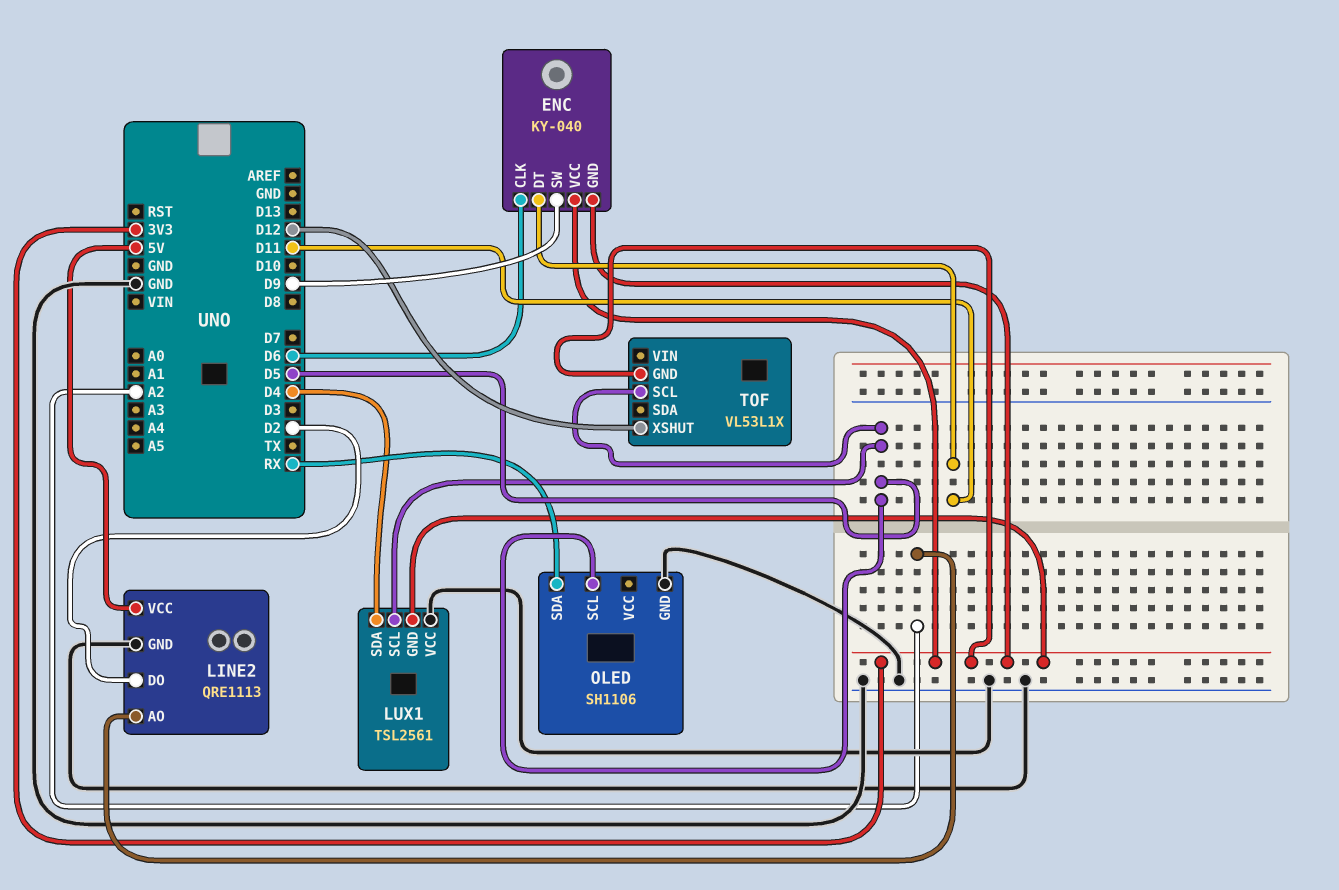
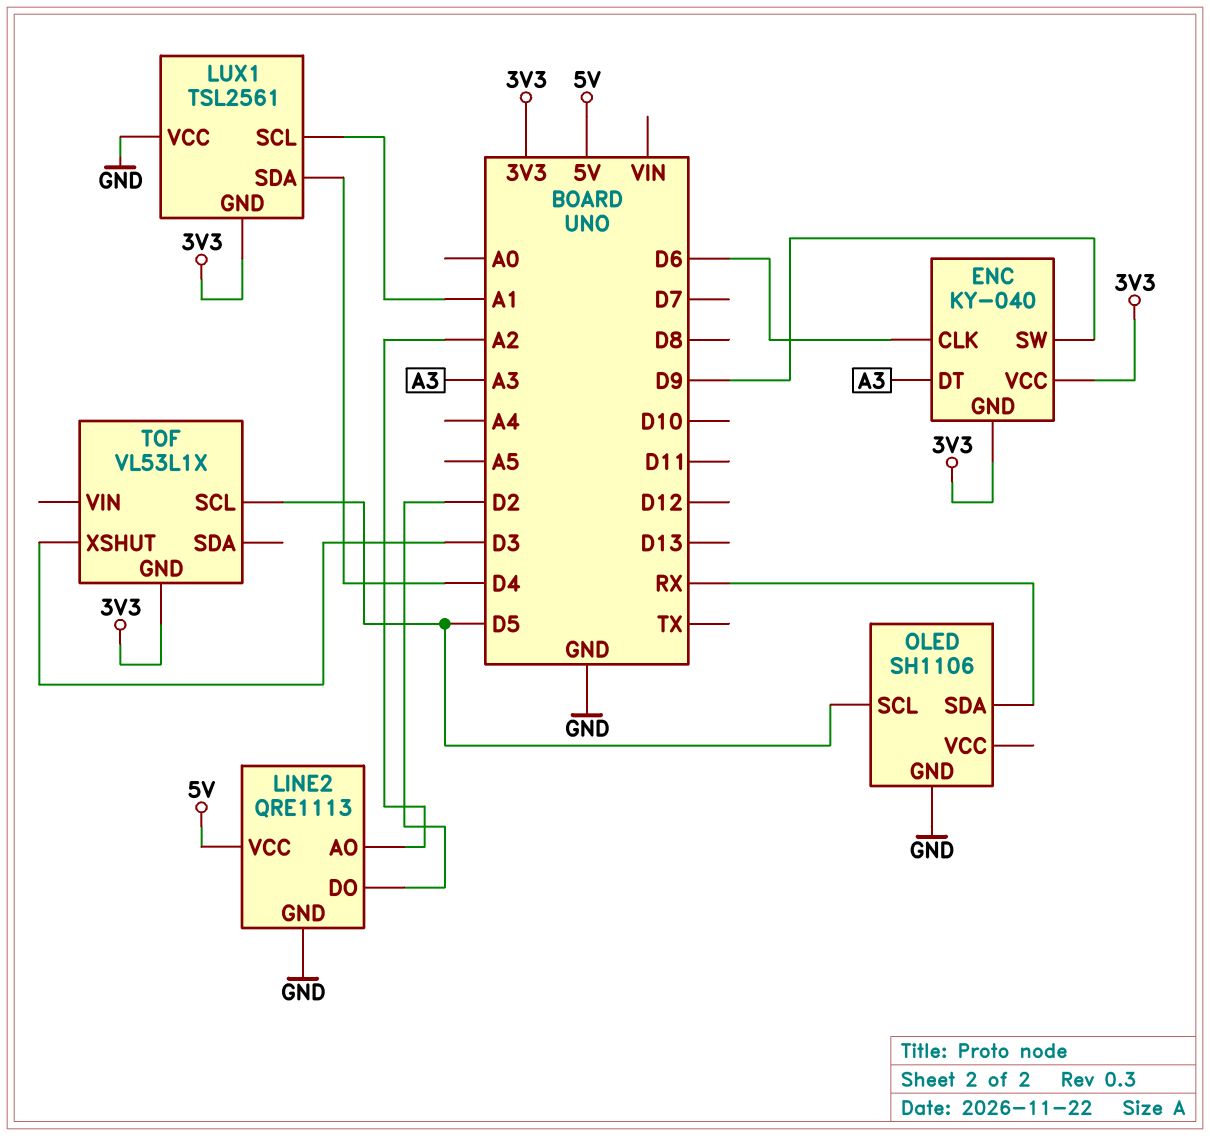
ENC pin DT: D11 -> A3
LUX1 pin SCL: D5 -> A1
TOF pin XSHUT: D12 -> D3

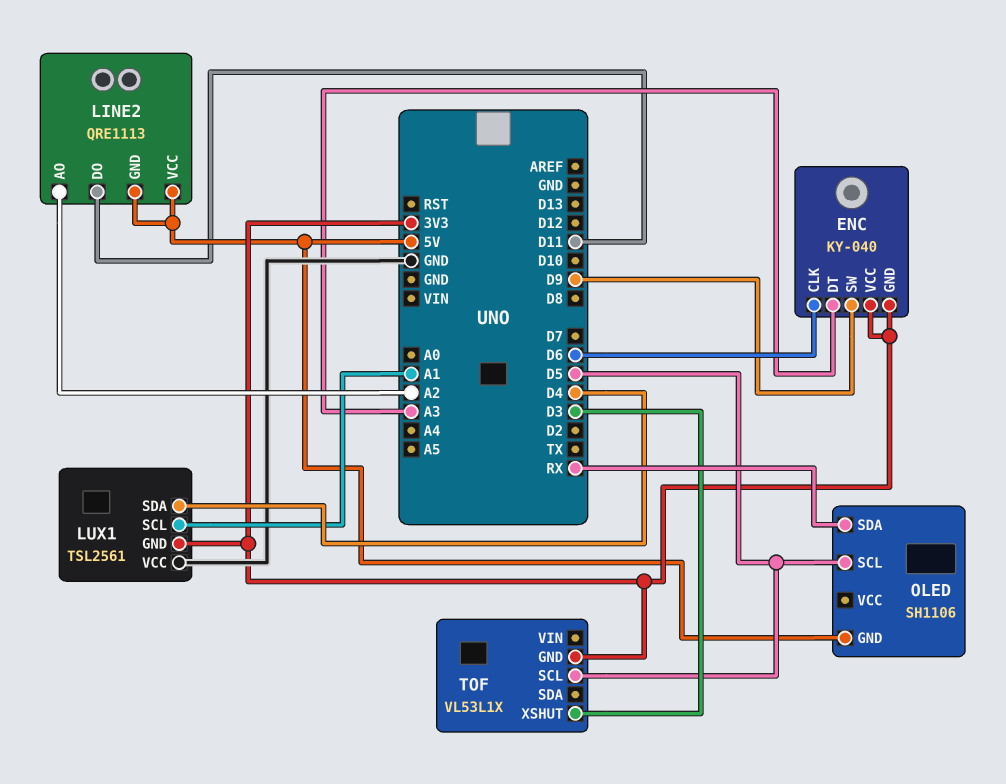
LINE2 pin DO: D2 -> D11
LINE2 pin GND: GND -> 5V
OLED pin GND: GND -> 5V

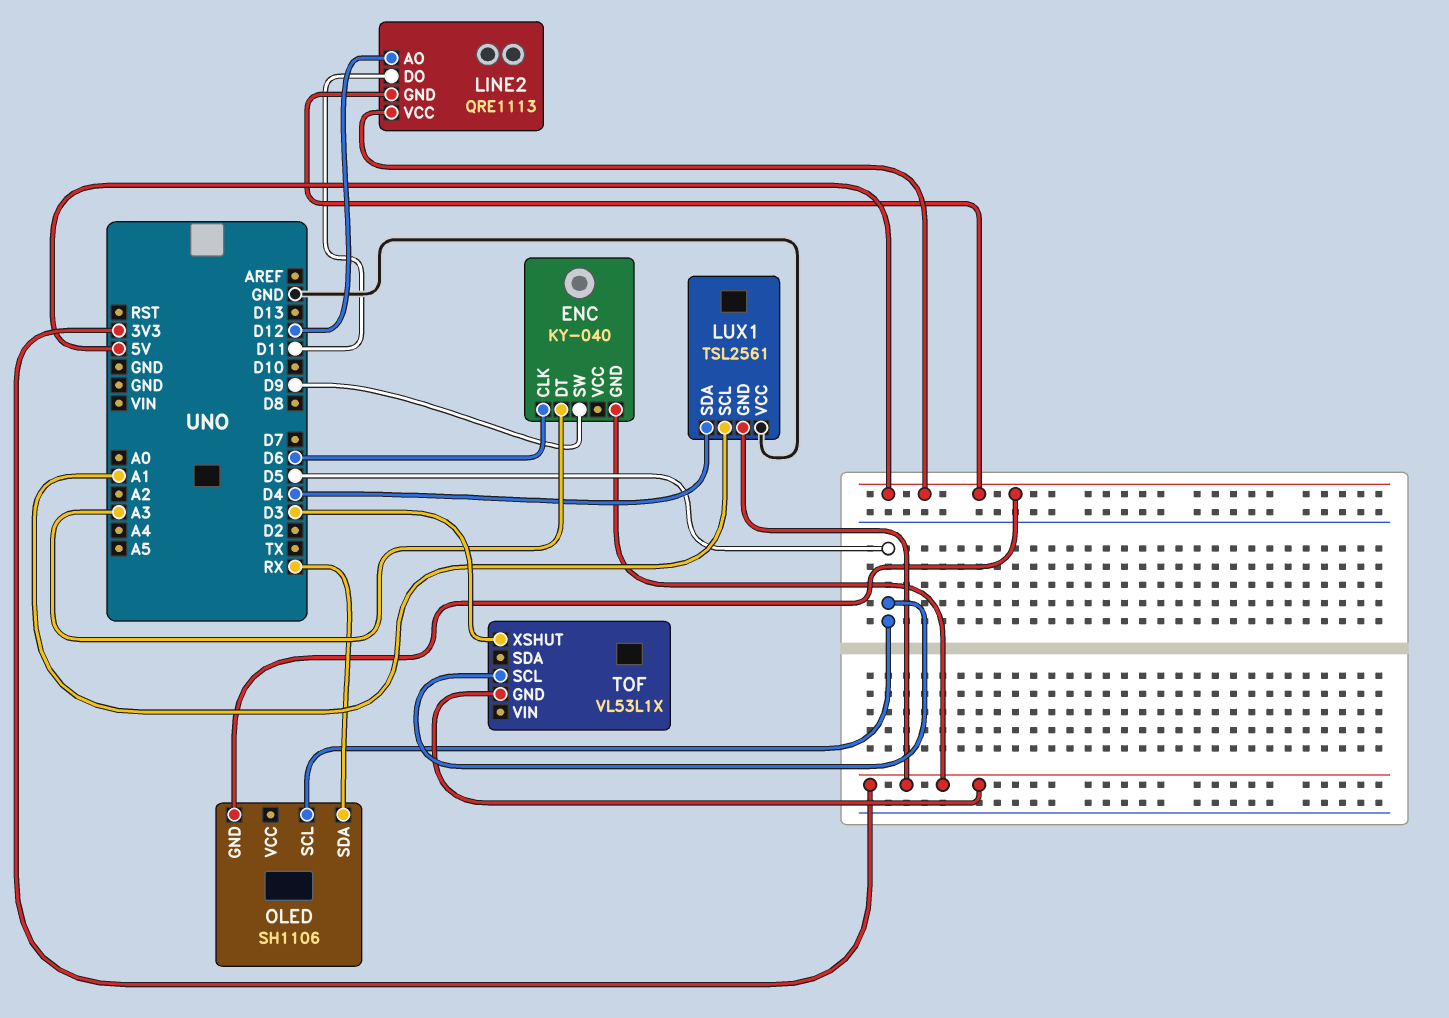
ENC pin VCC: 3V3 -> none
LINE2 pin AO: A2 -> D12

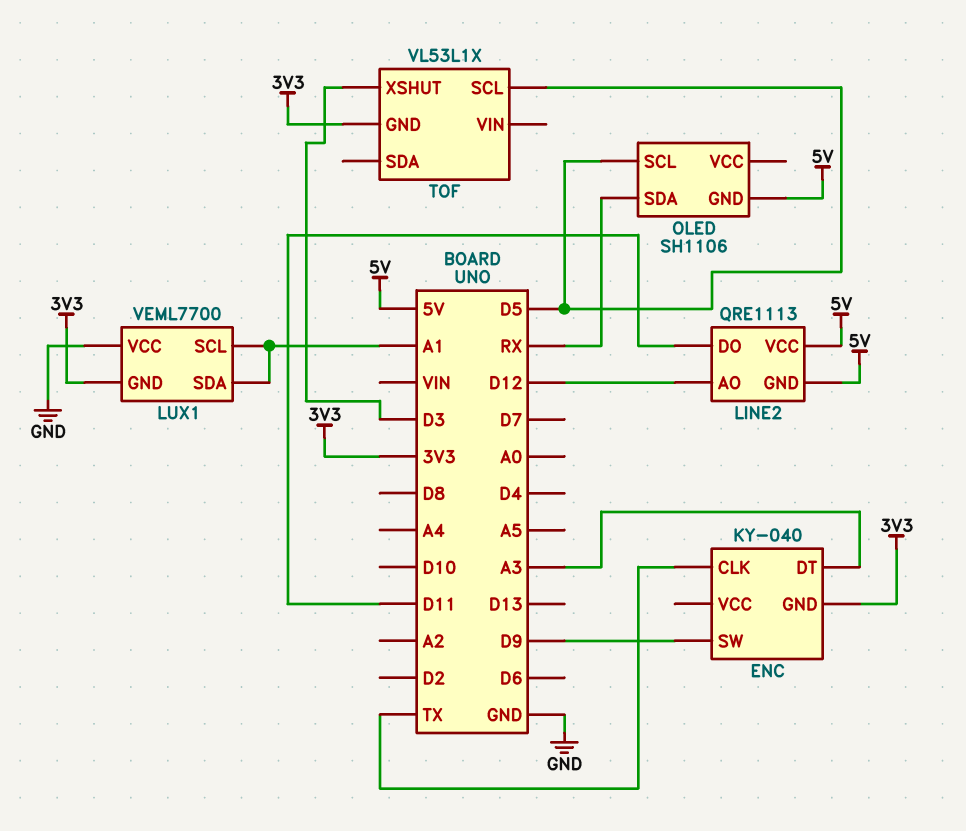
ENC pin CLK: D6 -> TX
LUX1: TSL2561 -> VEML7700
LUX1 pin SDA: D4 -> A1

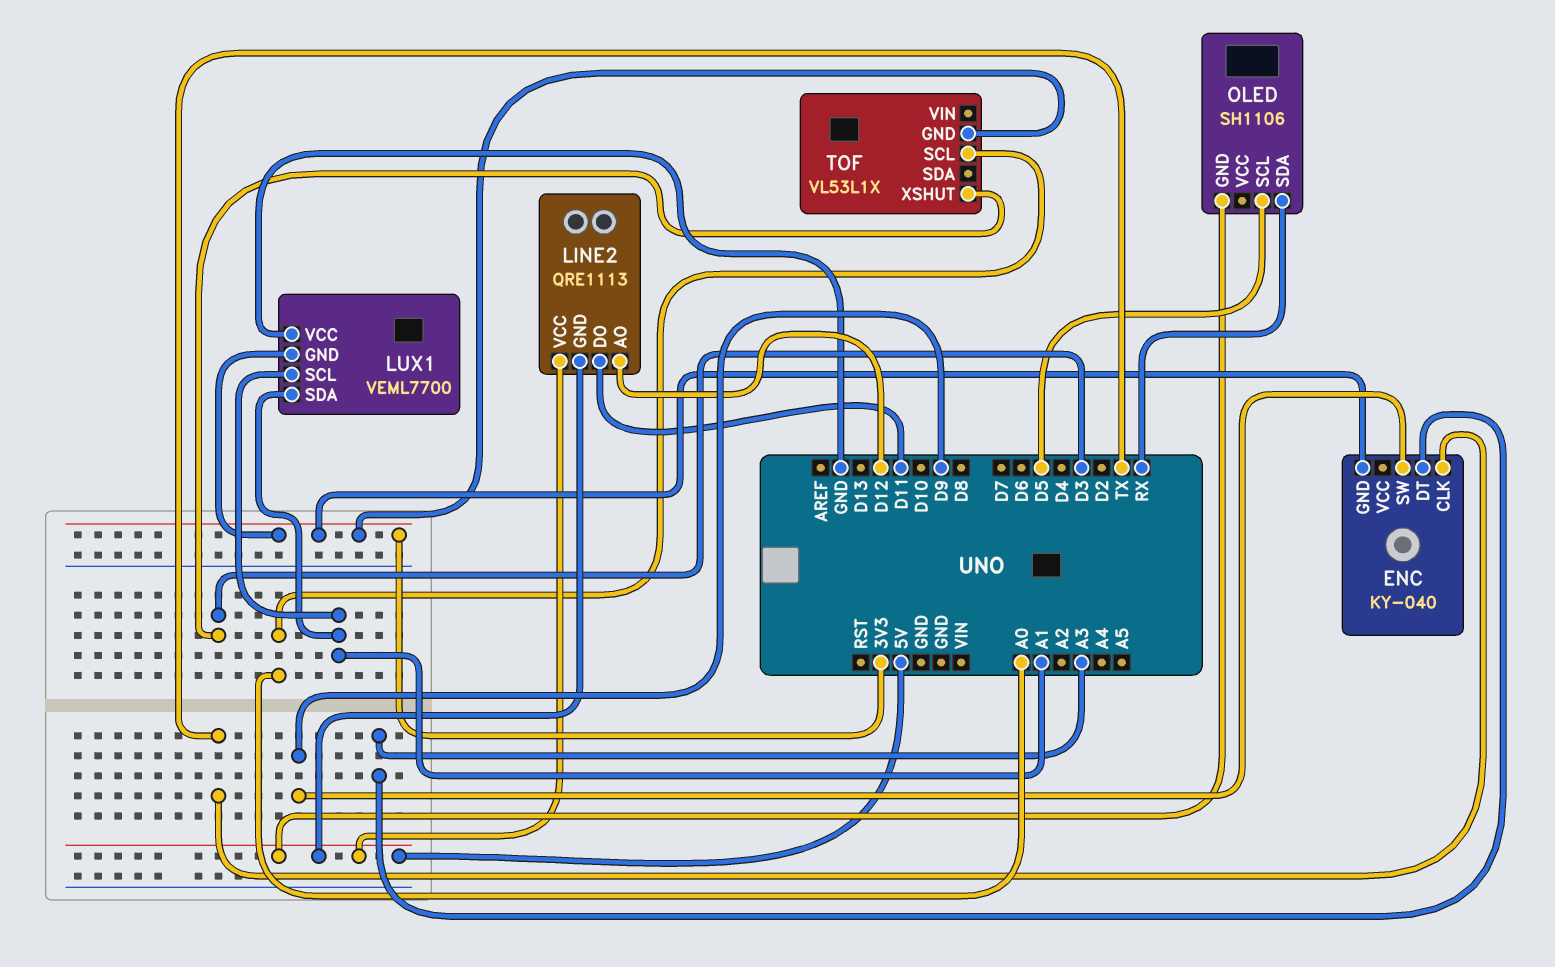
TOF pin SCL: D5 -> A0

